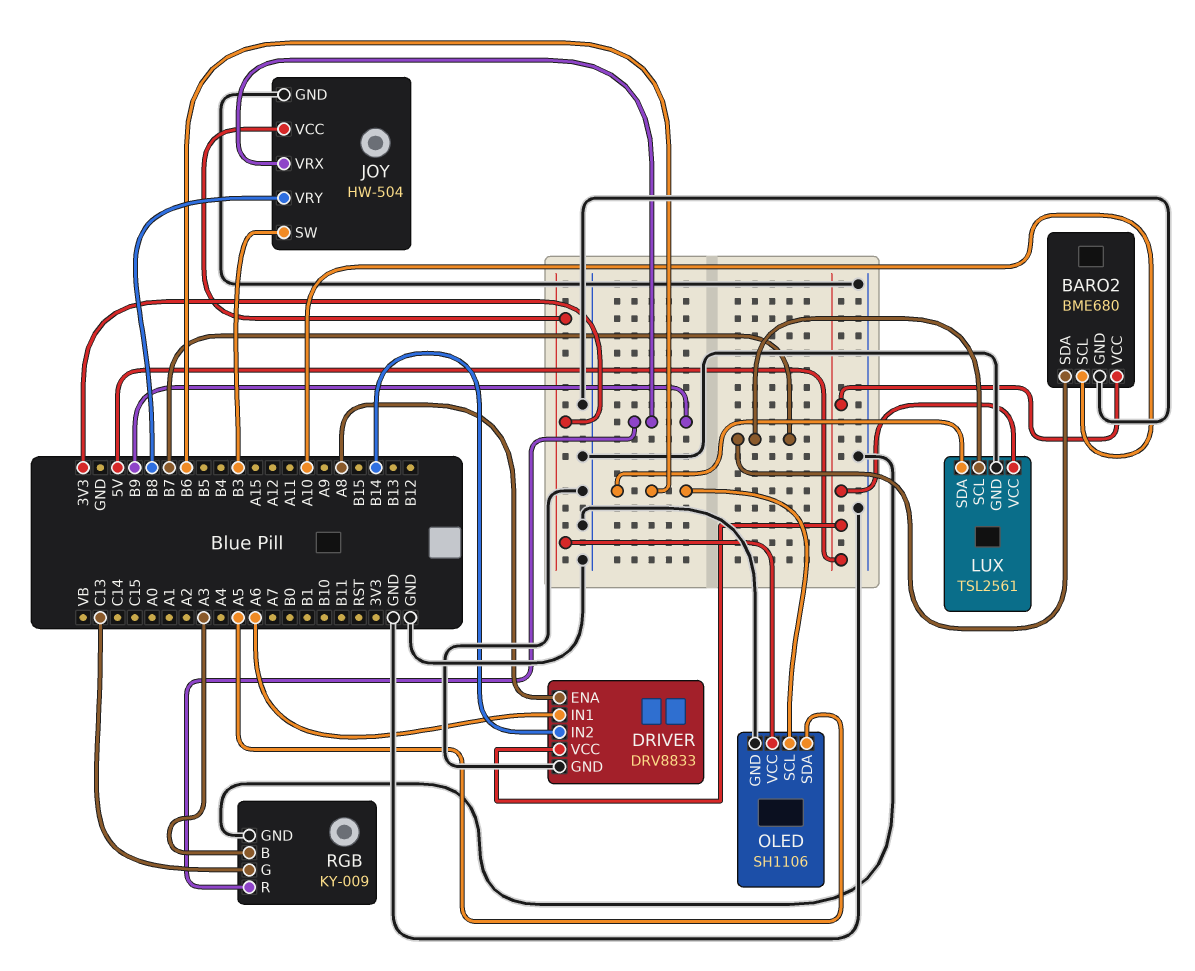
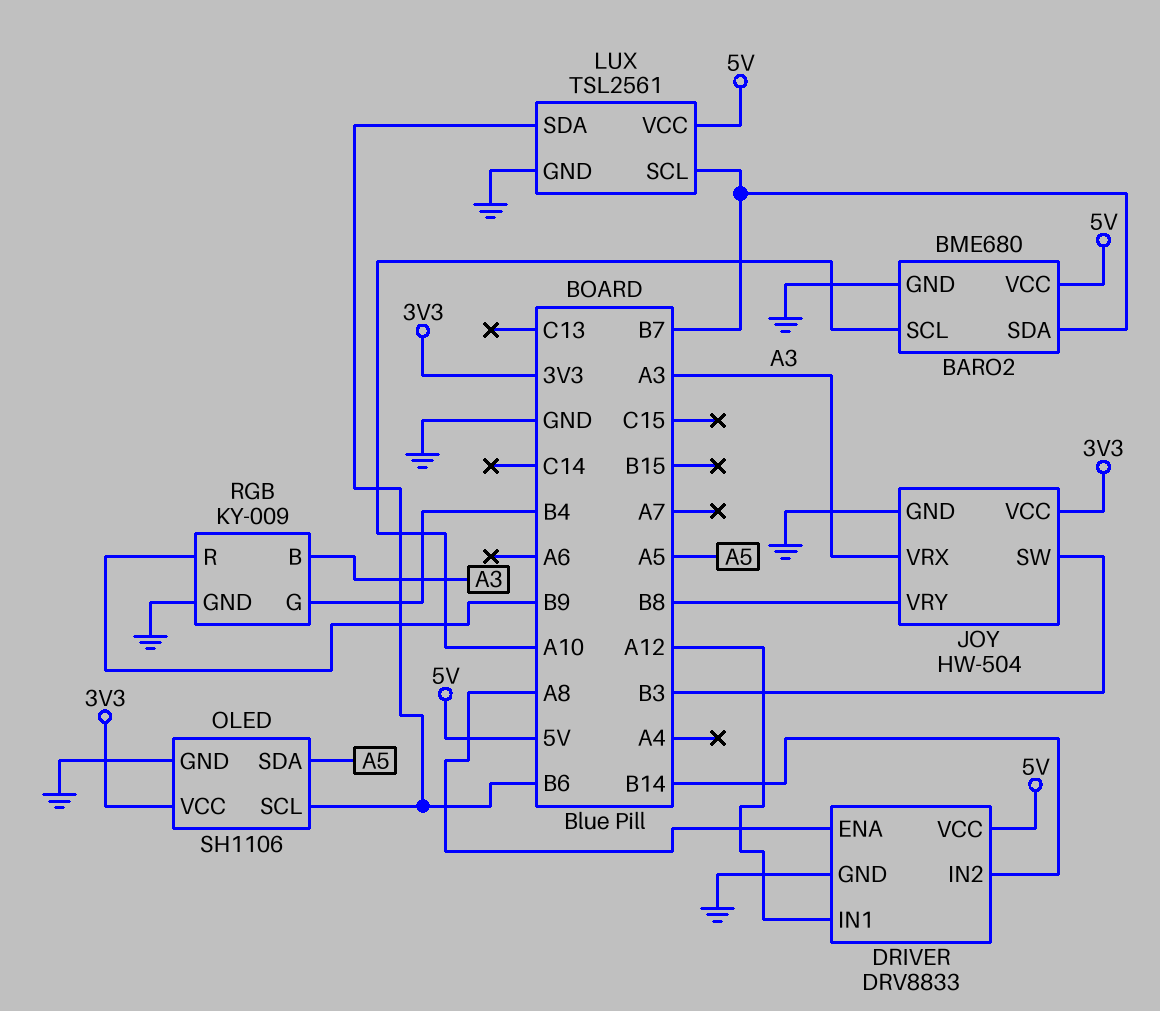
DRIVER pin IN1: A6 -> A12
JOY pin VRX: B9 -> A3
RGB pin G: C13 -> B4

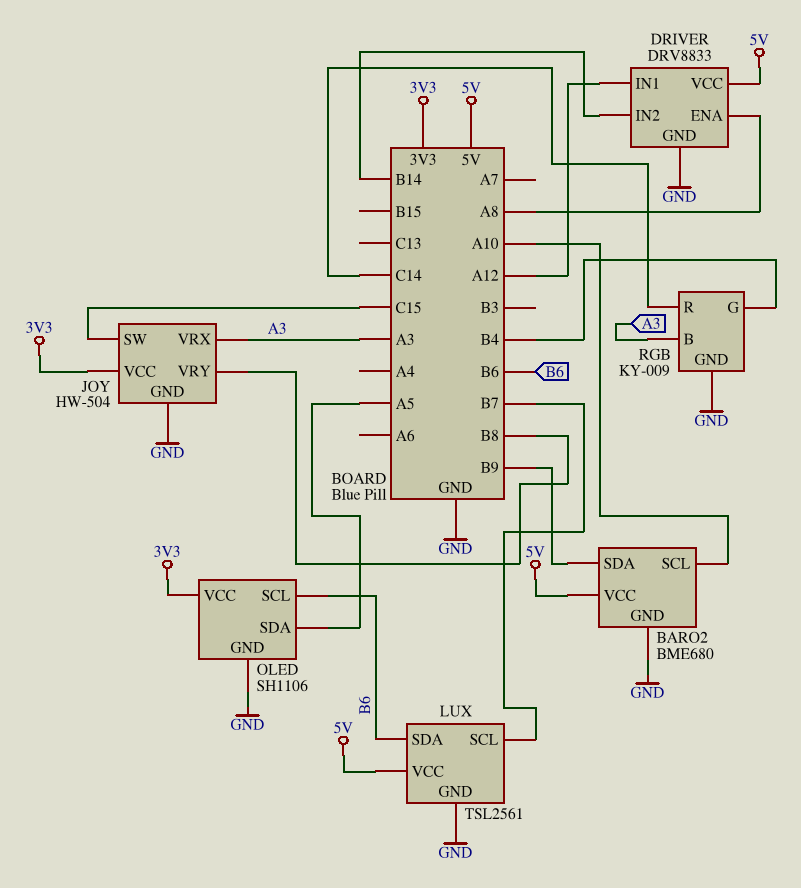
BARO2 pin SDA: B7 -> B9
JOY pin SW: B3 -> C15
RGB pin R: B9 -> C14

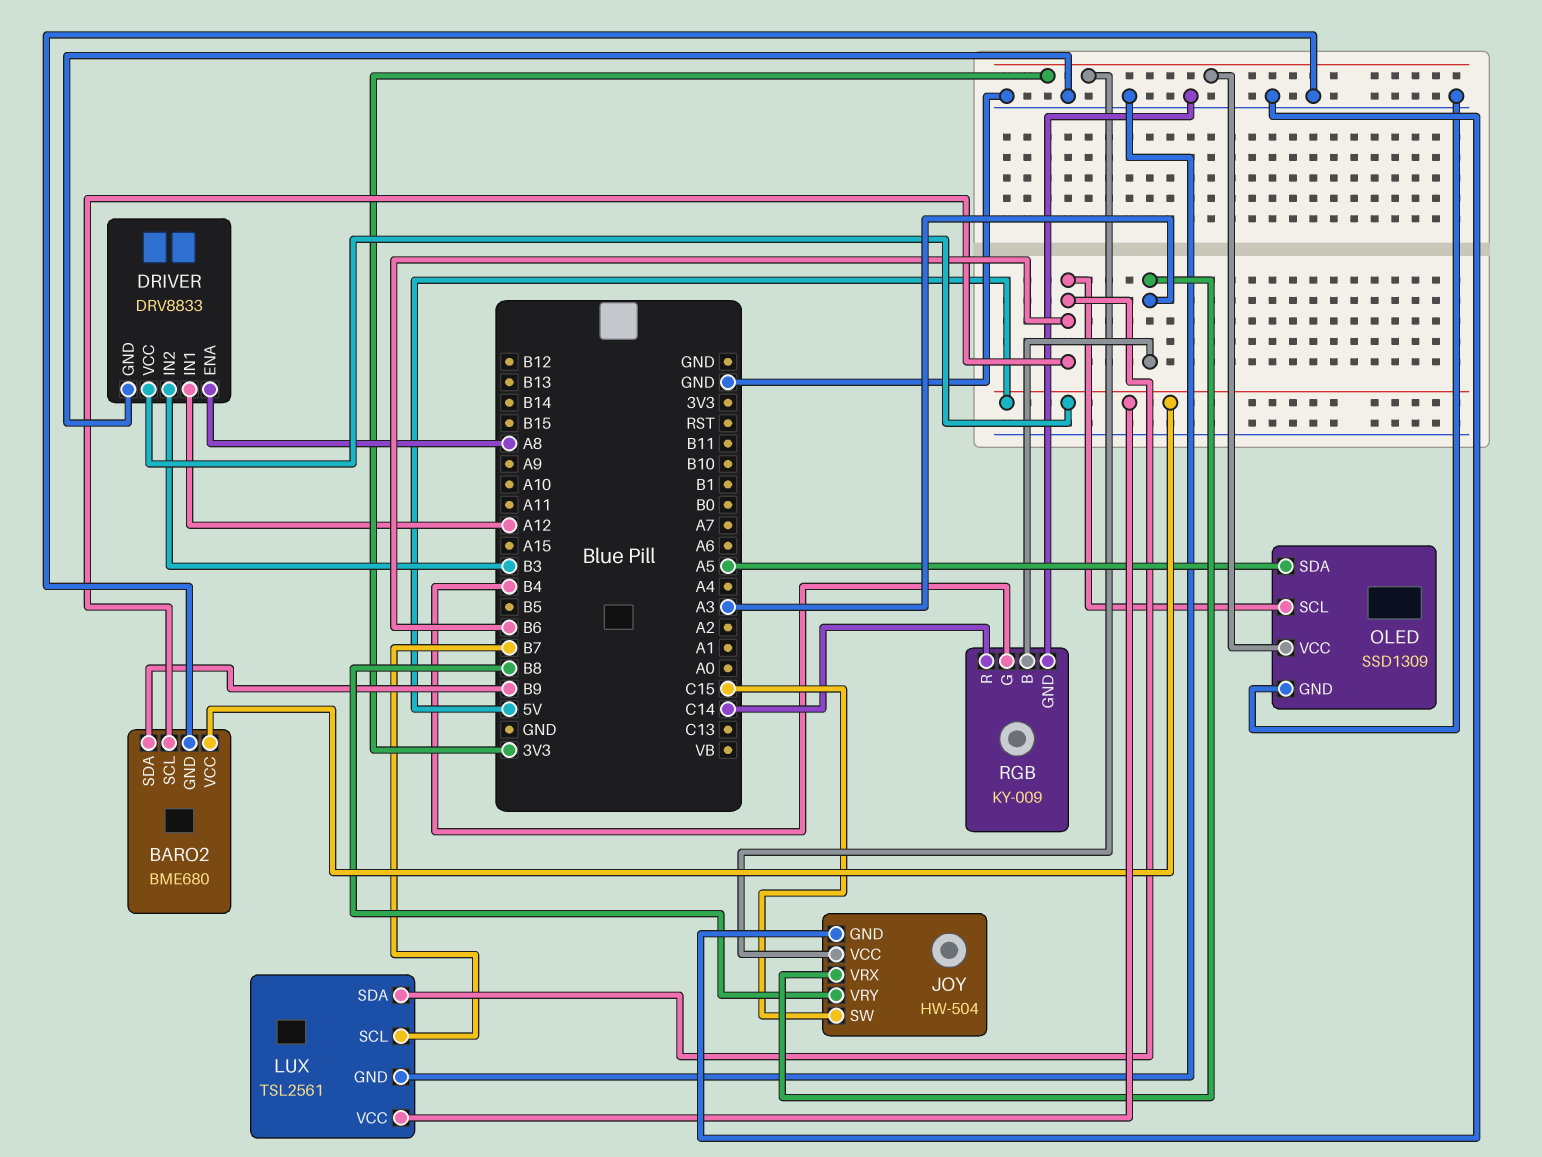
BARO2 pin SCL: A10 -> B6
DRIVER pin IN2: B14 -> B3
OLED: SH1106 -> SSD1309

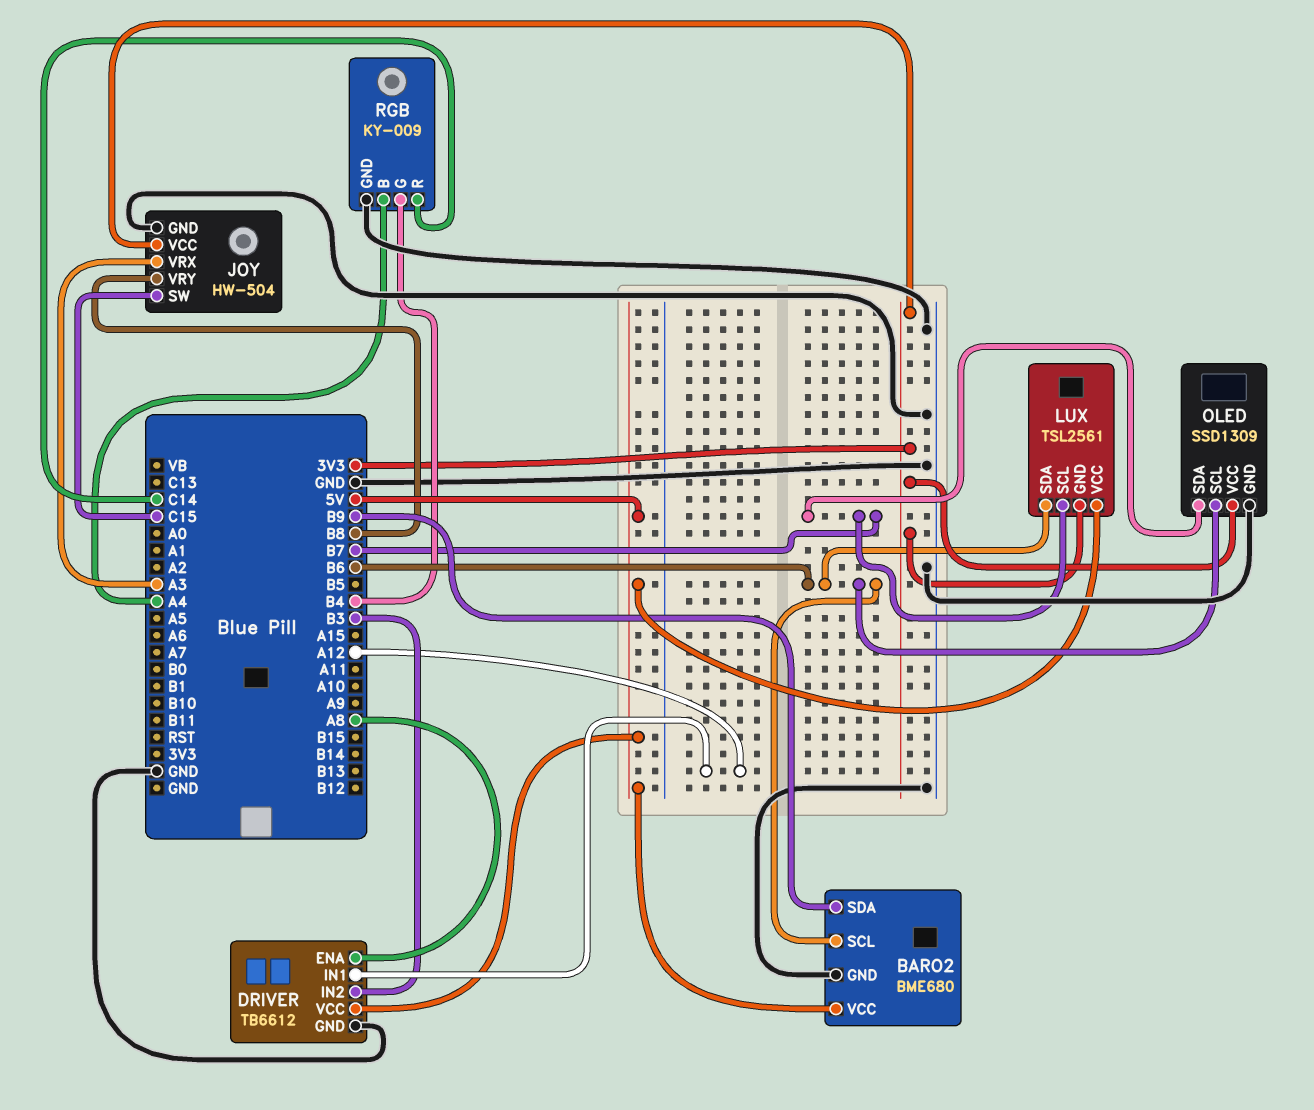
DRIVER: DRV8833 -> TB6612
LUX pin GND: GND -> 3V3
OLED pin SDA: A5 -> B7
RGB pin B: A3 -> A4

